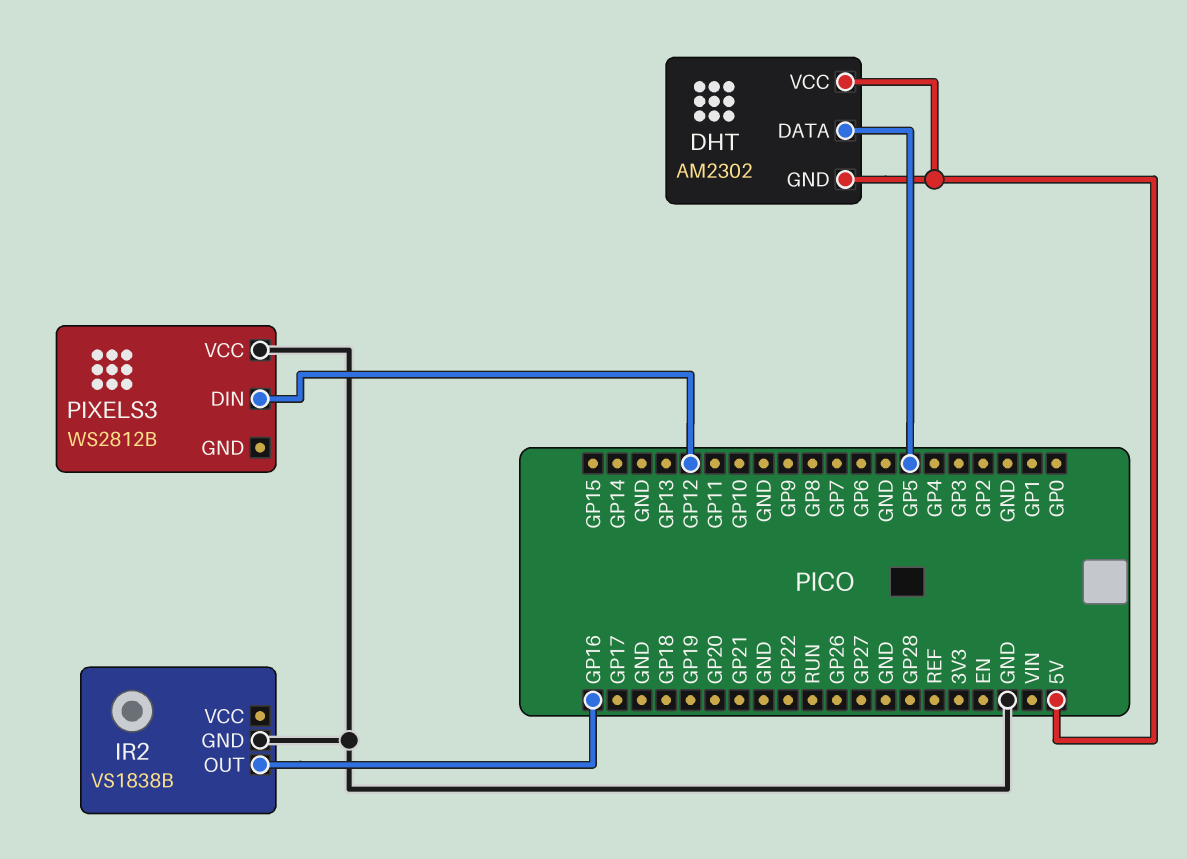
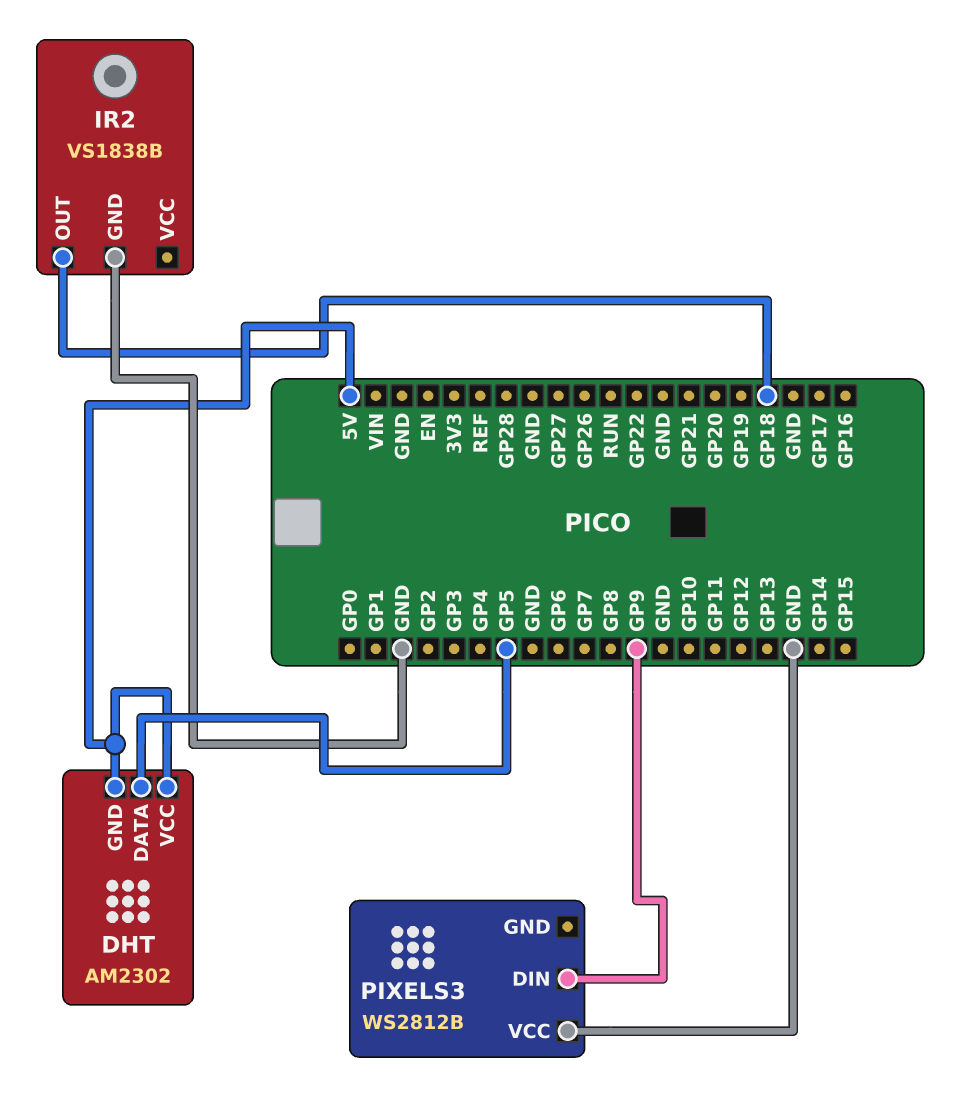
IR2 pin OUT: GP16 -> GP18
PIXELS3 pin DIN: GP12 -> GP9

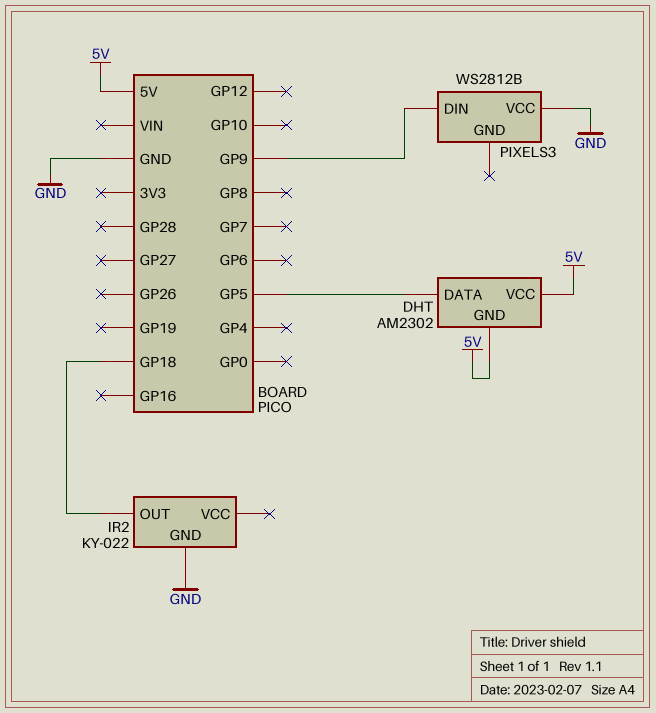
IR2: VS1838B -> KY-022

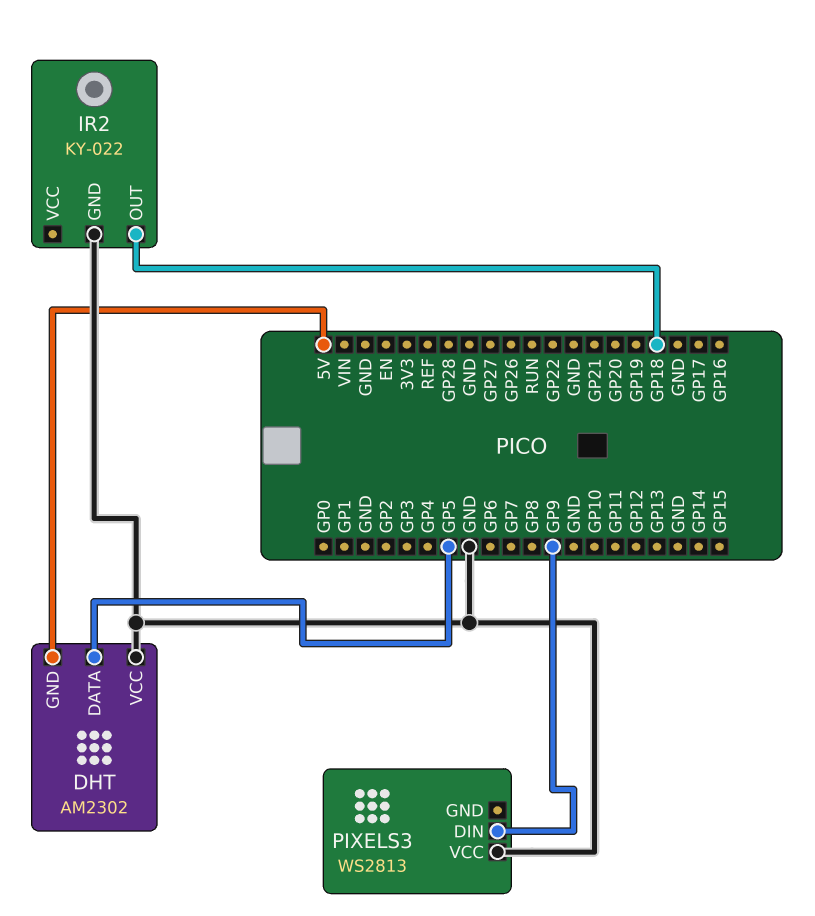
DHT pin VCC: 5V -> GND
PIXELS3: WS2812B -> WS2813

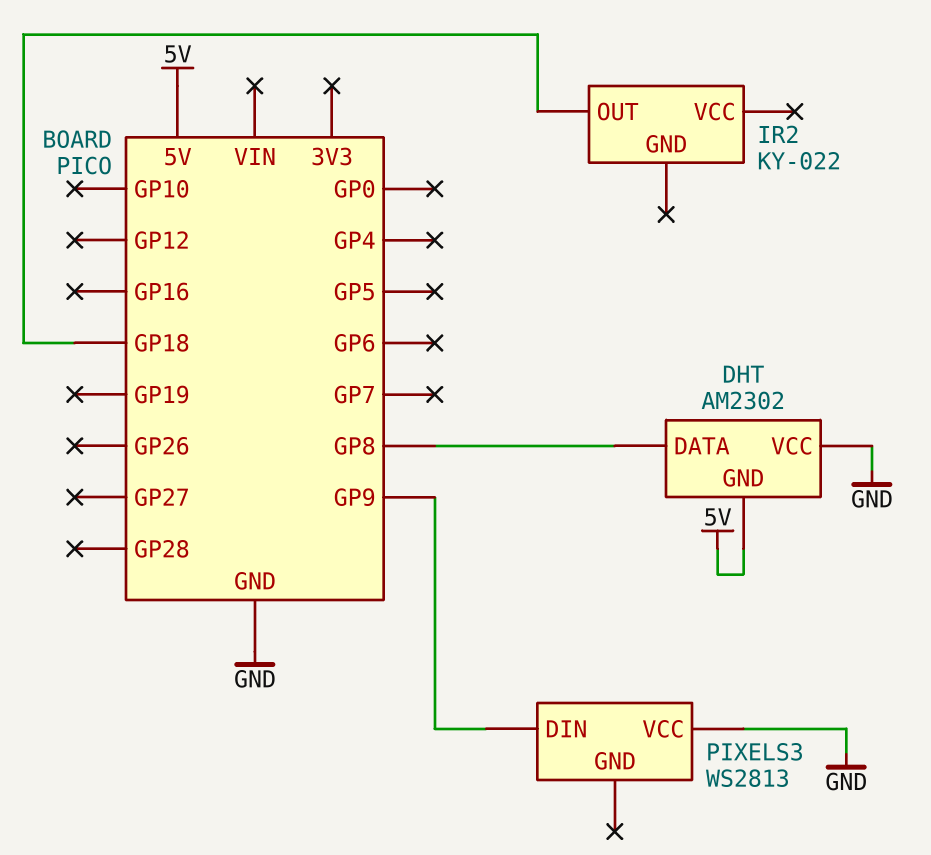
DHT pin DATA: GP5 -> GP8
IR2 pin GND: GND -> none

